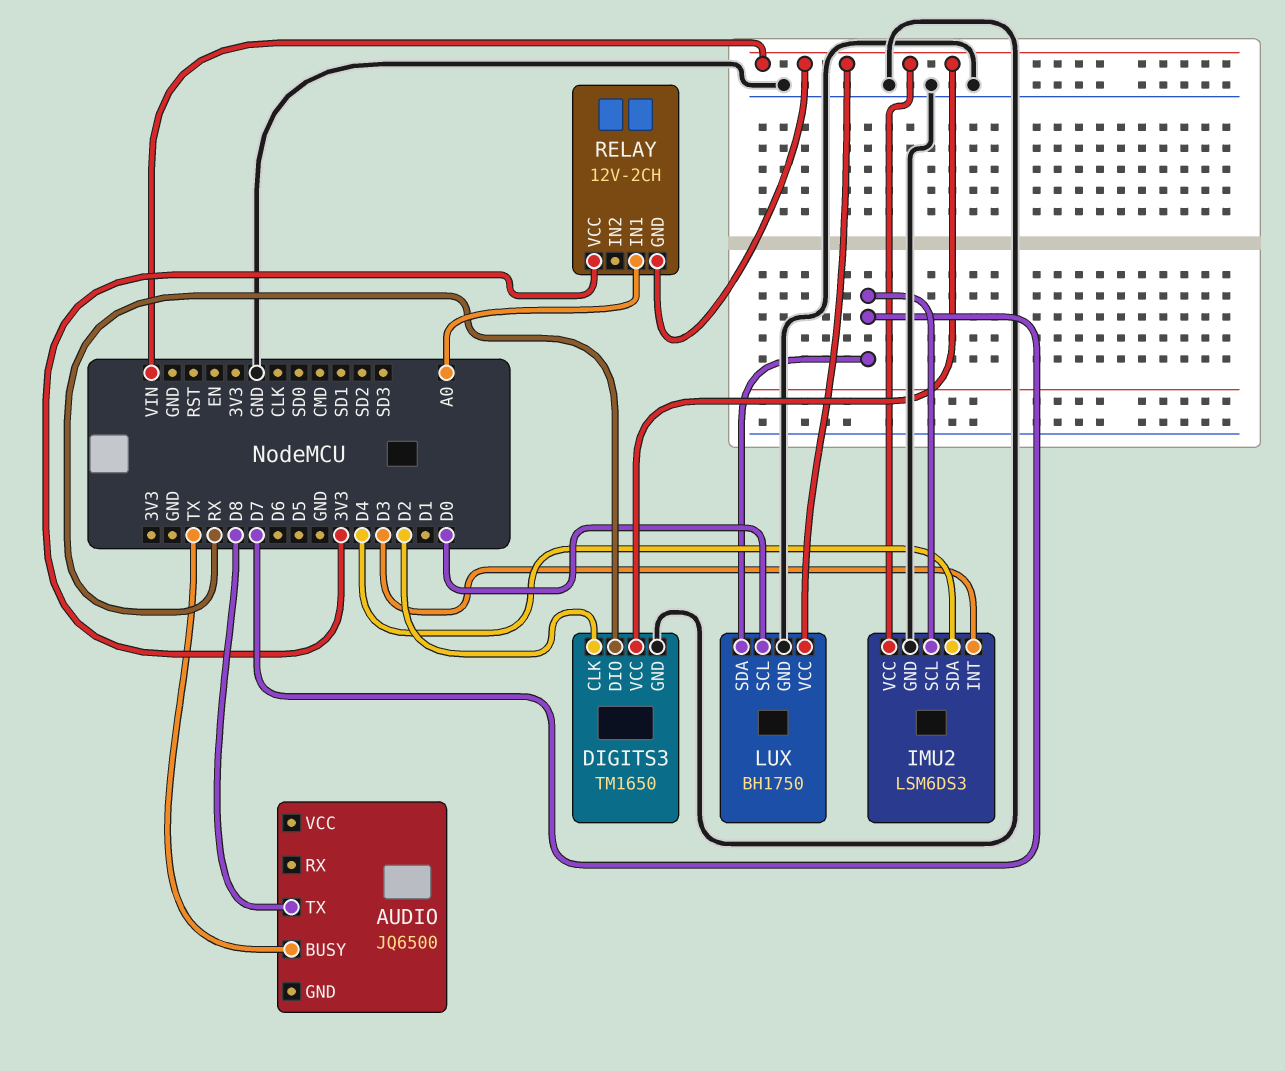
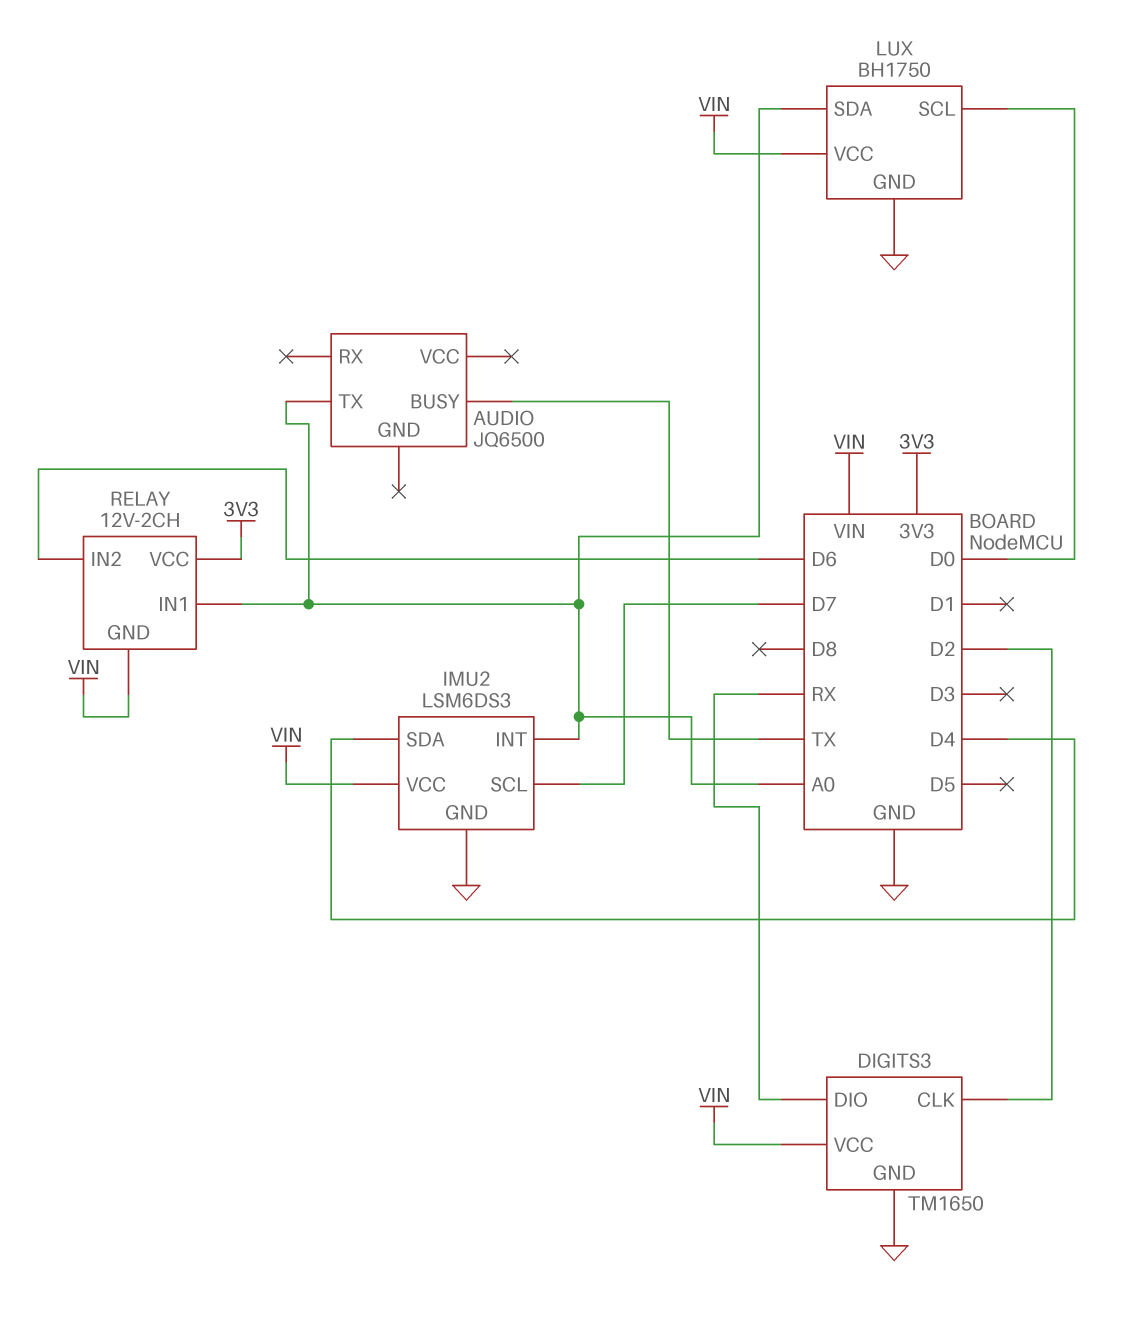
AUDIO pin TX: D8 -> A0
IMU2 pin INT: D3 -> A0
LUX pin SDA: D7 -> A0
RELAY pin IN2: none -> D6

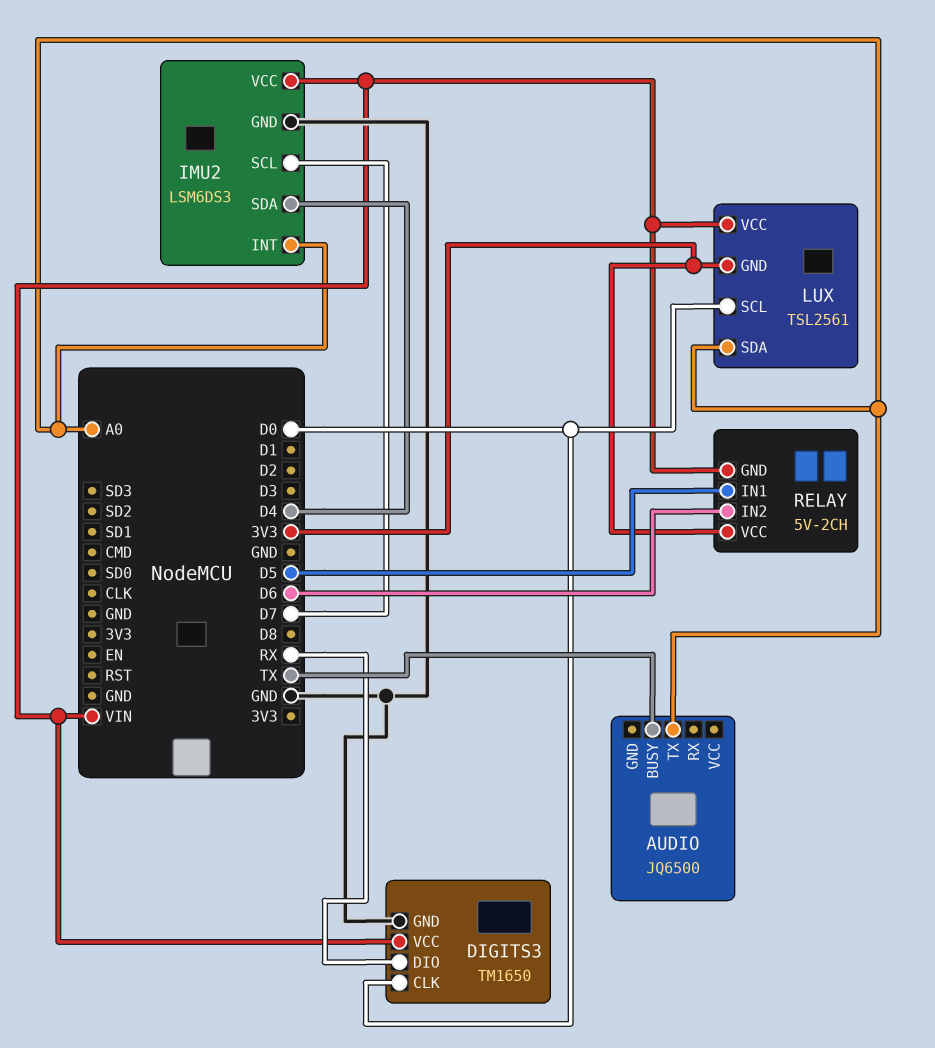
DIGITS3 pin CLK: D2 -> D0
LUX: BH1750 -> TSL2561
LUX pin GND: GND -> 3V3
RELAY: 12V-2CH -> 5V-2CH
RELAY pin IN1: A0 -> D5

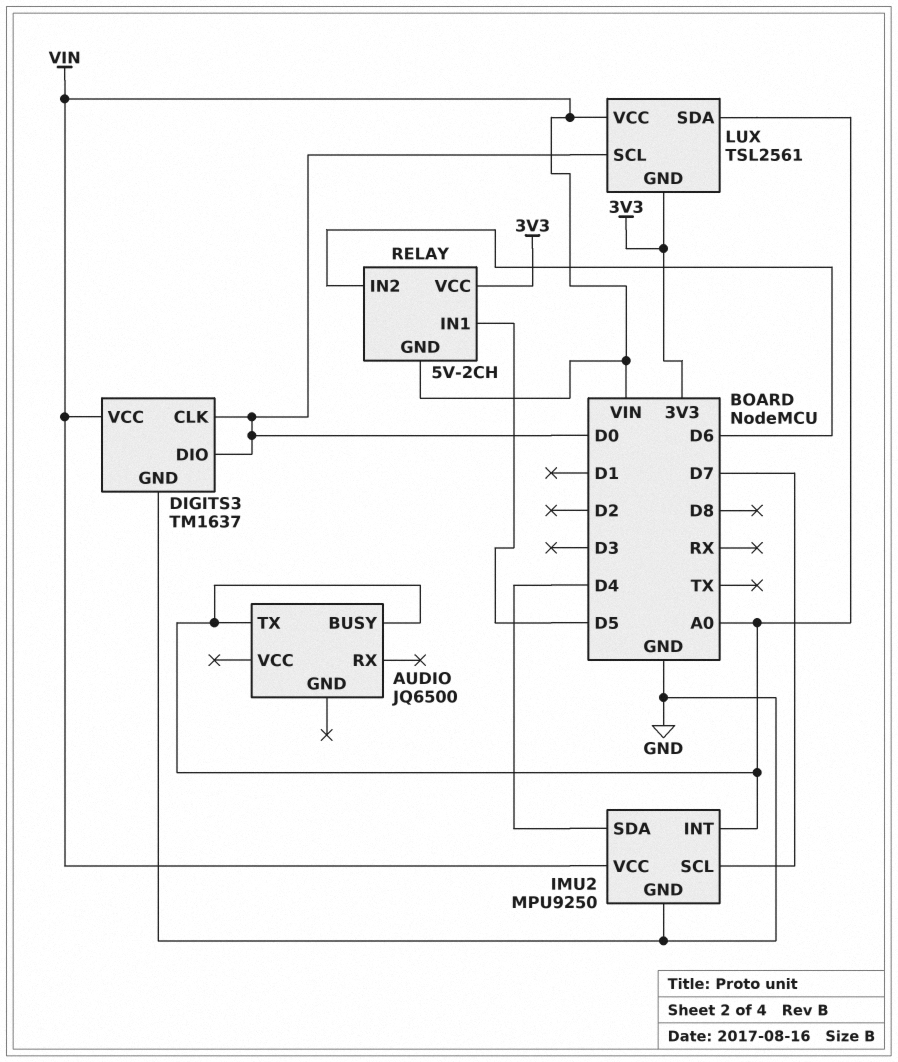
AUDIO pin BUSY: TX -> A0
DIGITS3: TM1650 -> TM1637
DIGITS3 pin DIO: RX -> D0
IMU2: LSM6DS3 -> MPU9250

